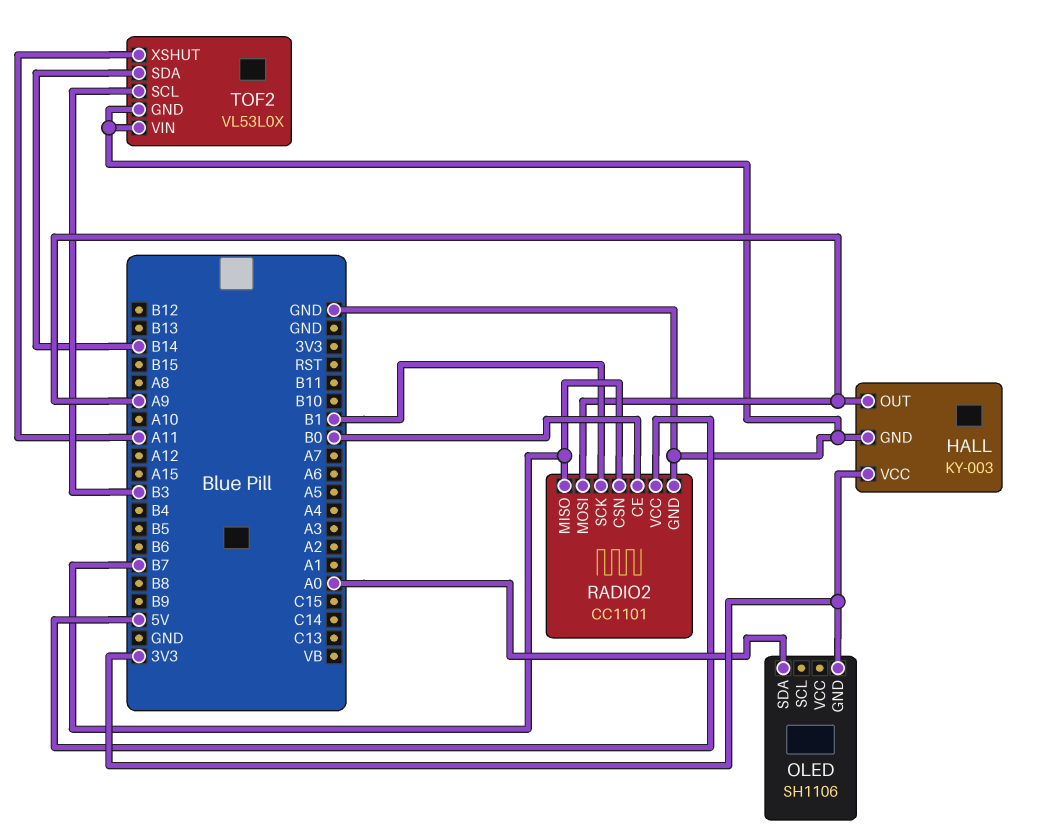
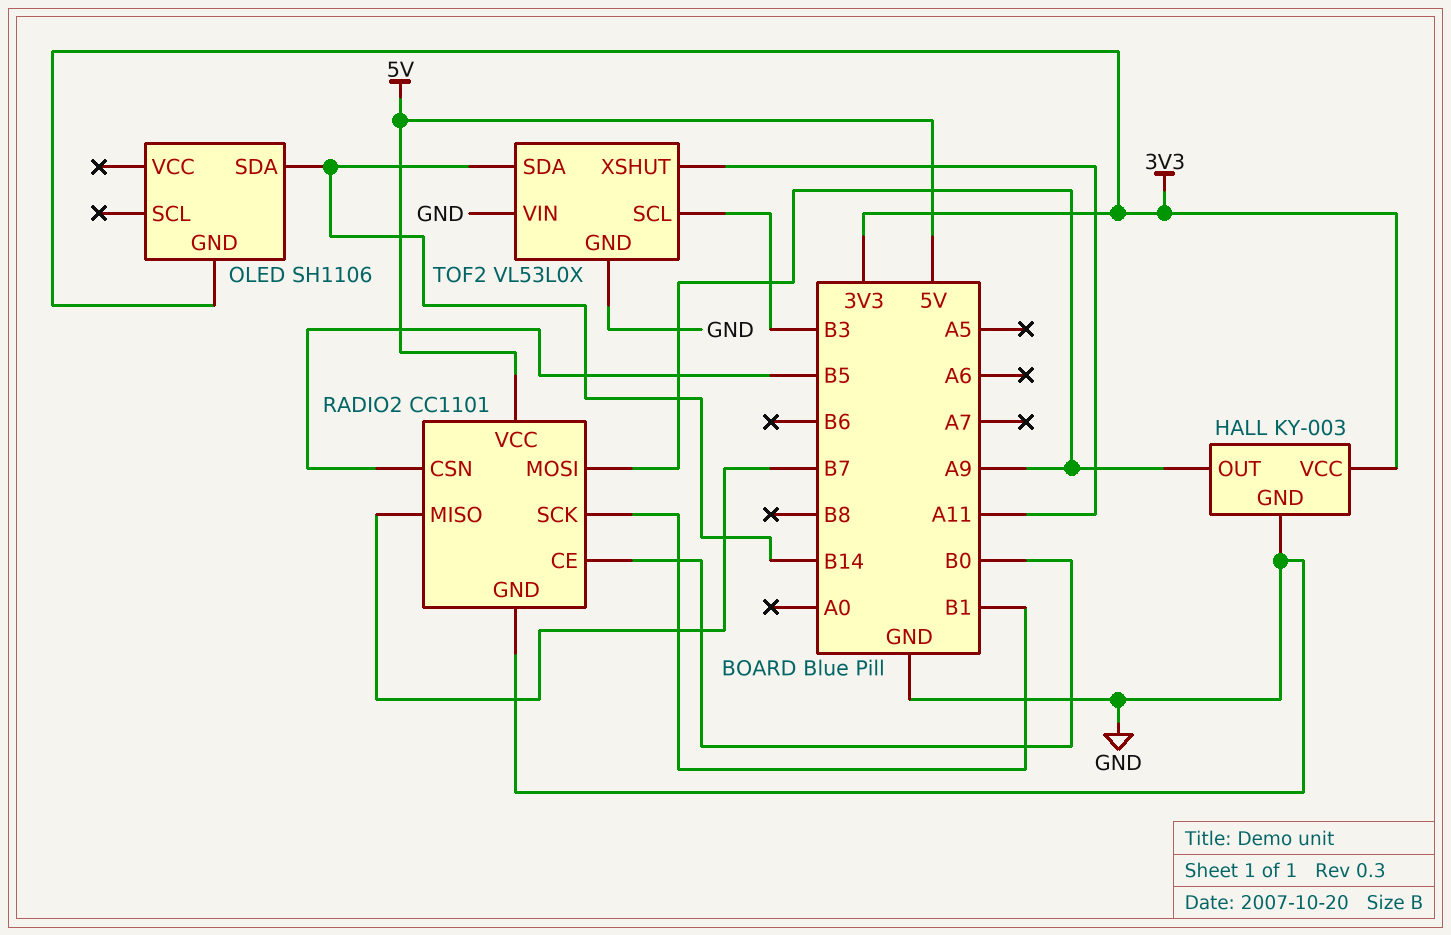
OLED pin SDA: A0 -> B14
RADIO2 pin CSN: B7 -> B5

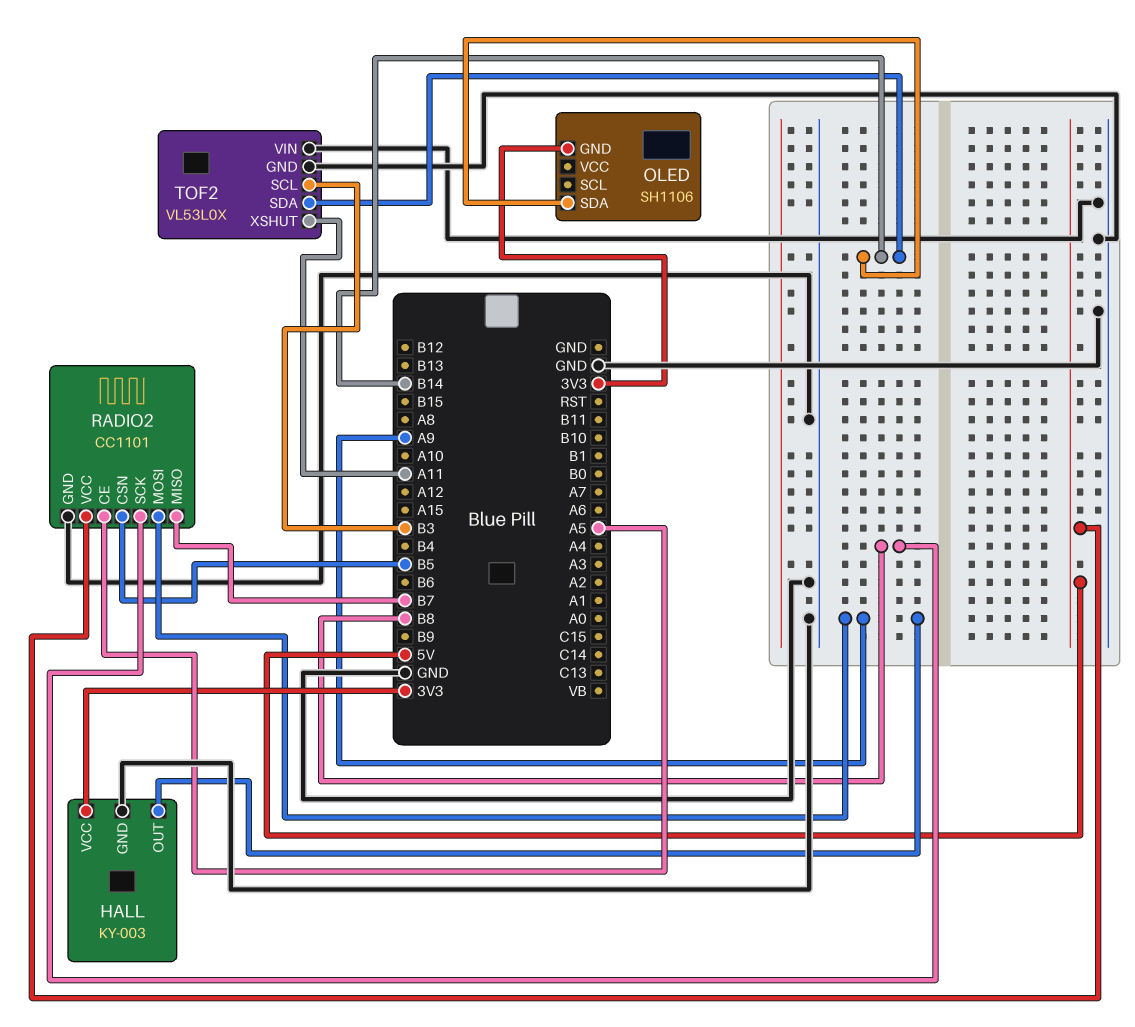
RADIO2 pin CE: B0 -> A5
RADIO2 pin SCK: B1 -> B8

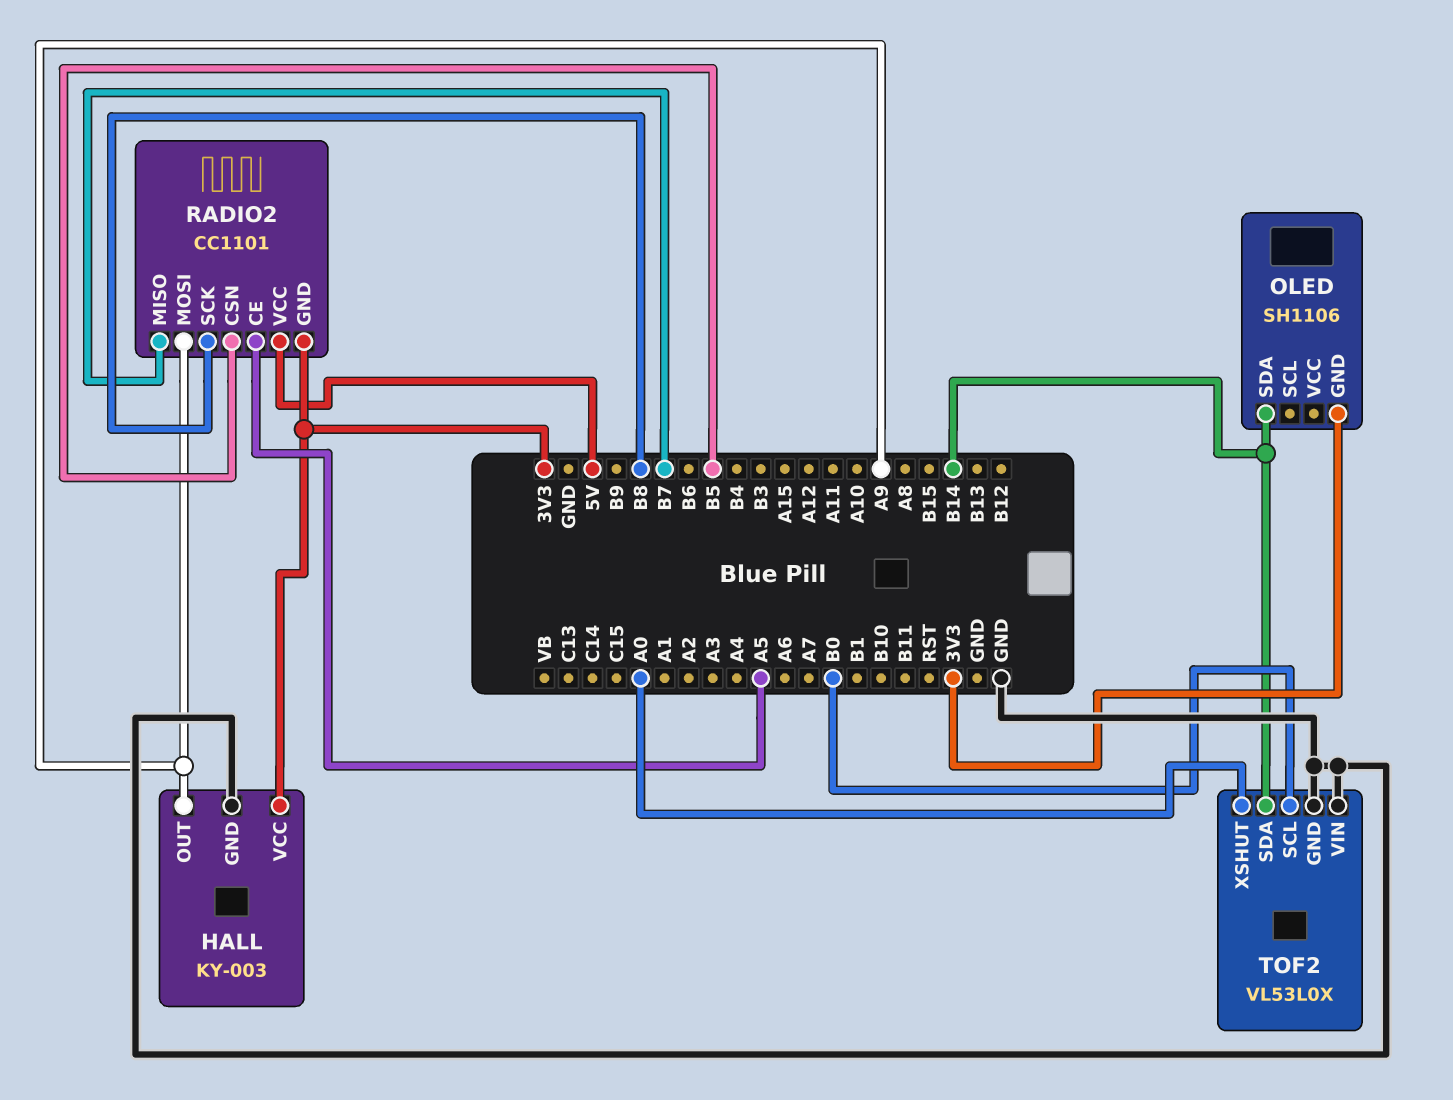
RADIO2 pin GND: GND -> 3V3
TOF2 pin SCL: B3 -> B0
TOF2 pin XSHUT: A11 -> A0

